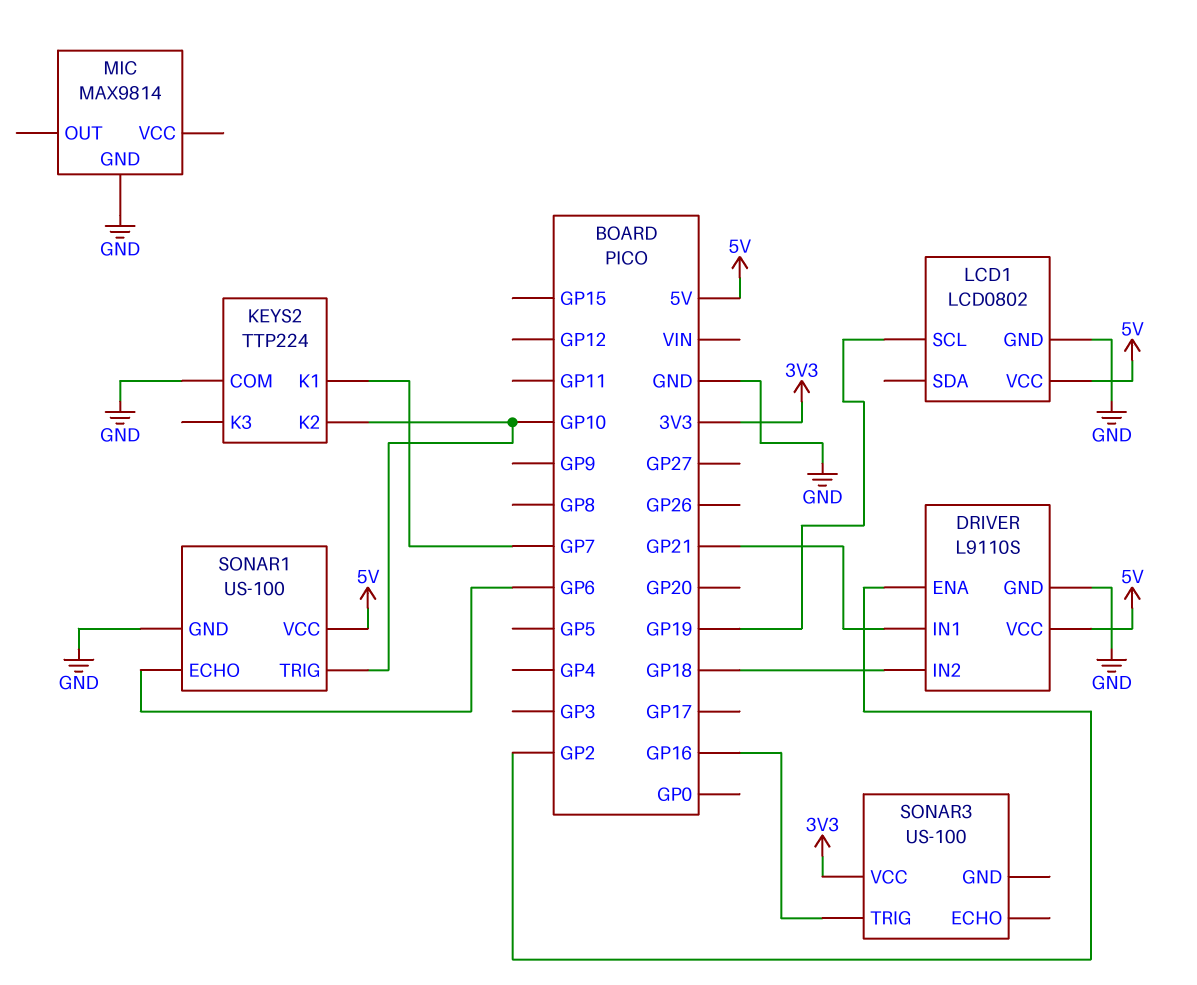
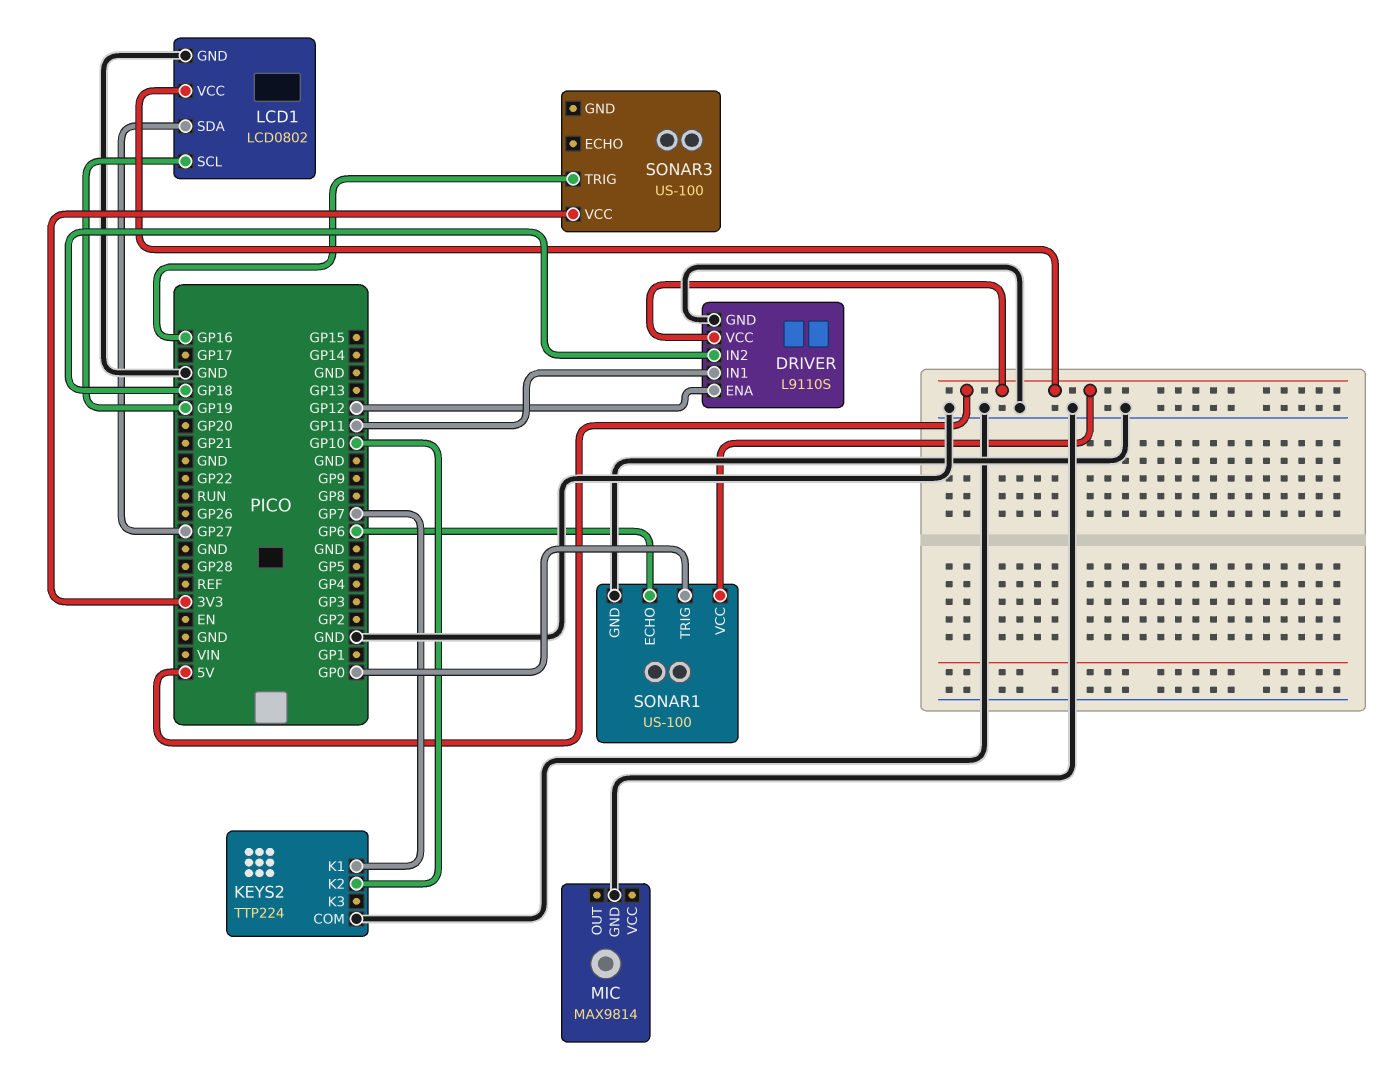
DRIVER pin ENA: GP2 -> GP12
DRIVER pin IN1: GP21 -> GP11
LCD1 pin SDA: none -> GP27
SONAR1 pin TRIG: GP10 -> GP0

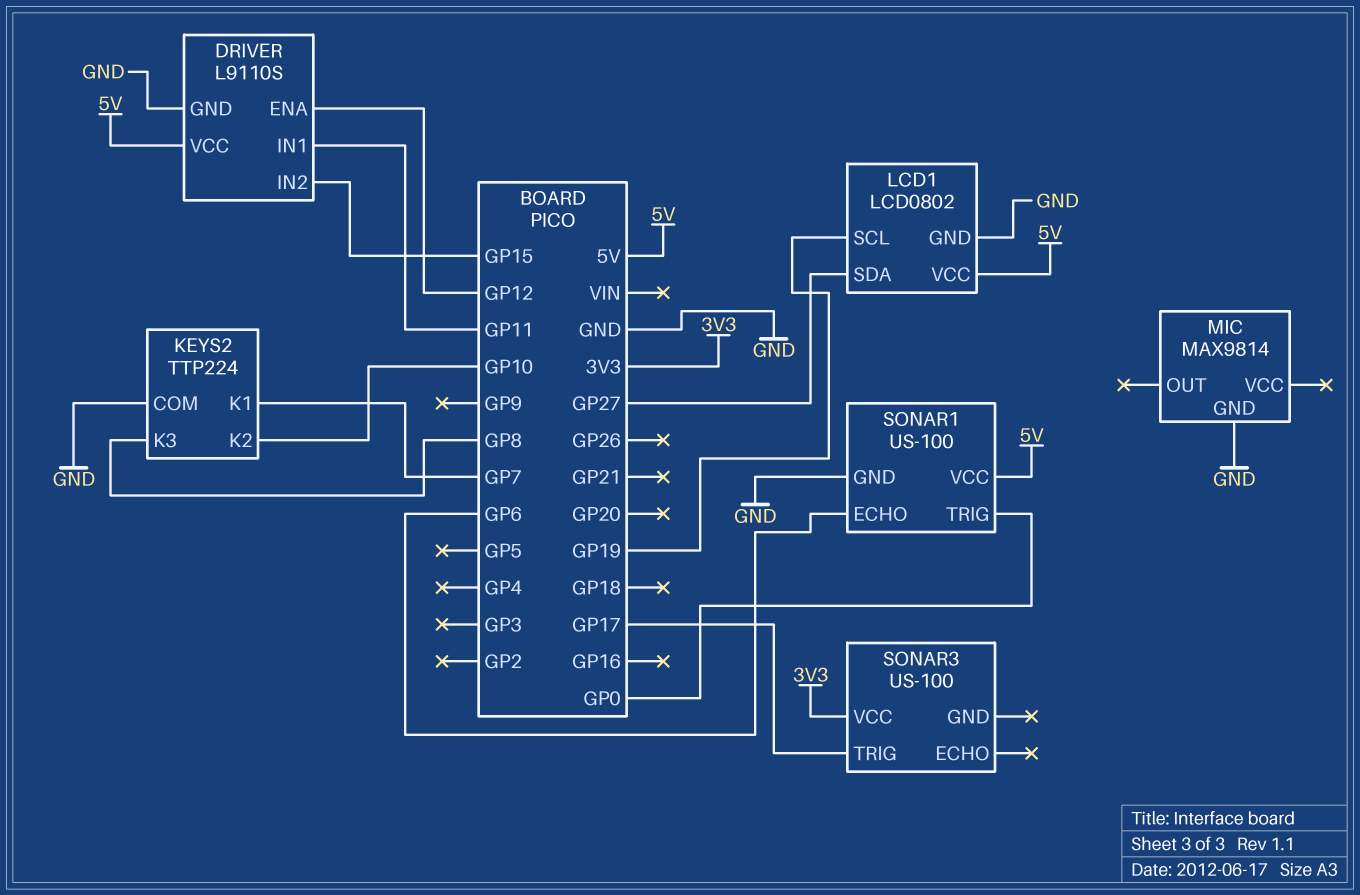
DRIVER pin IN2: GP18 -> GP15
KEYS2 pin K3: none -> GP8
SONAR3 pin TRIG: GP16 -> GP17

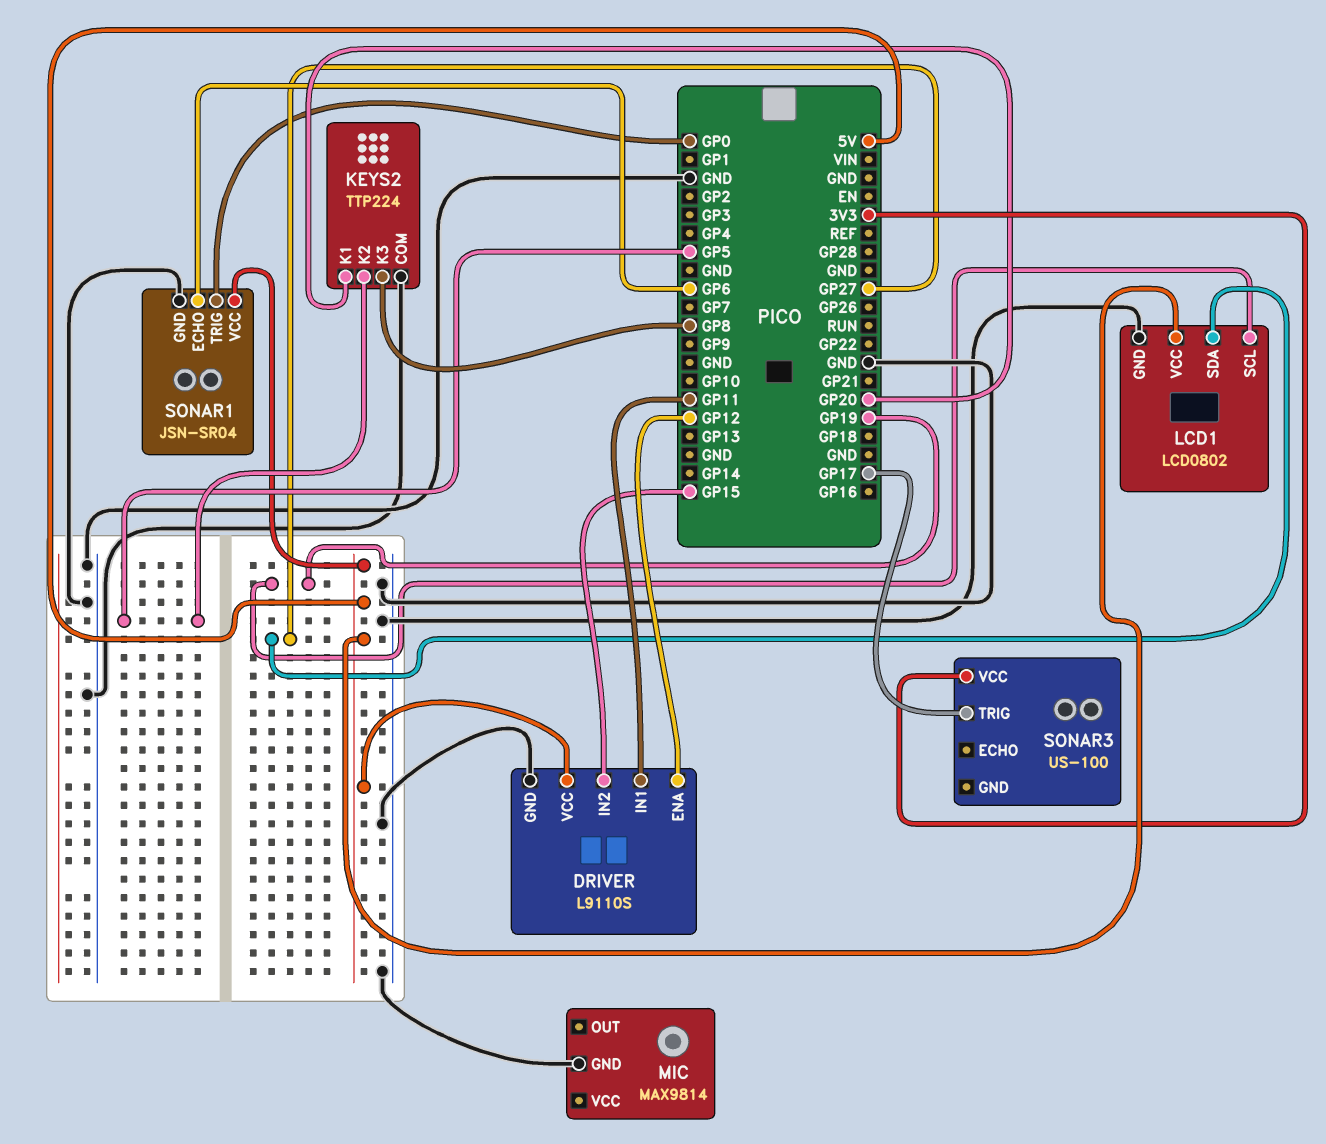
KEYS2 pin K1: GP7 -> GP20
KEYS2 pin K2: GP10 -> GP5
SONAR1: US-100 -> JSN-SR04

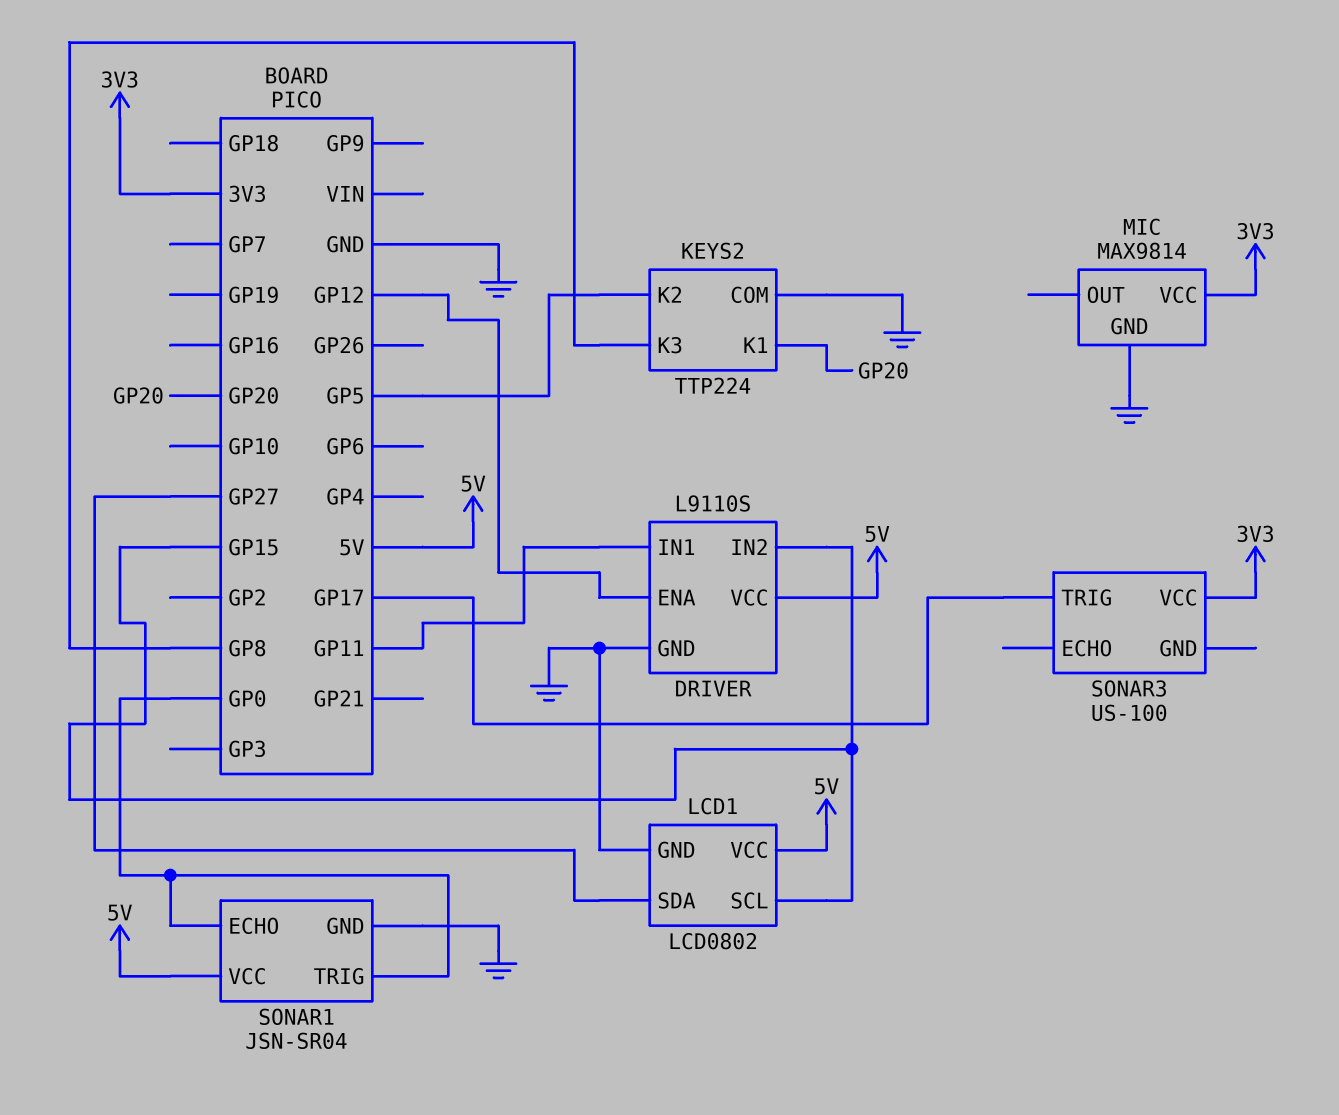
LCD1 pin SCL: GP19 -> GP15
MIC pin VCC: none -> 3V3
SONAR1 pin ECHO: GP6 -> GP0

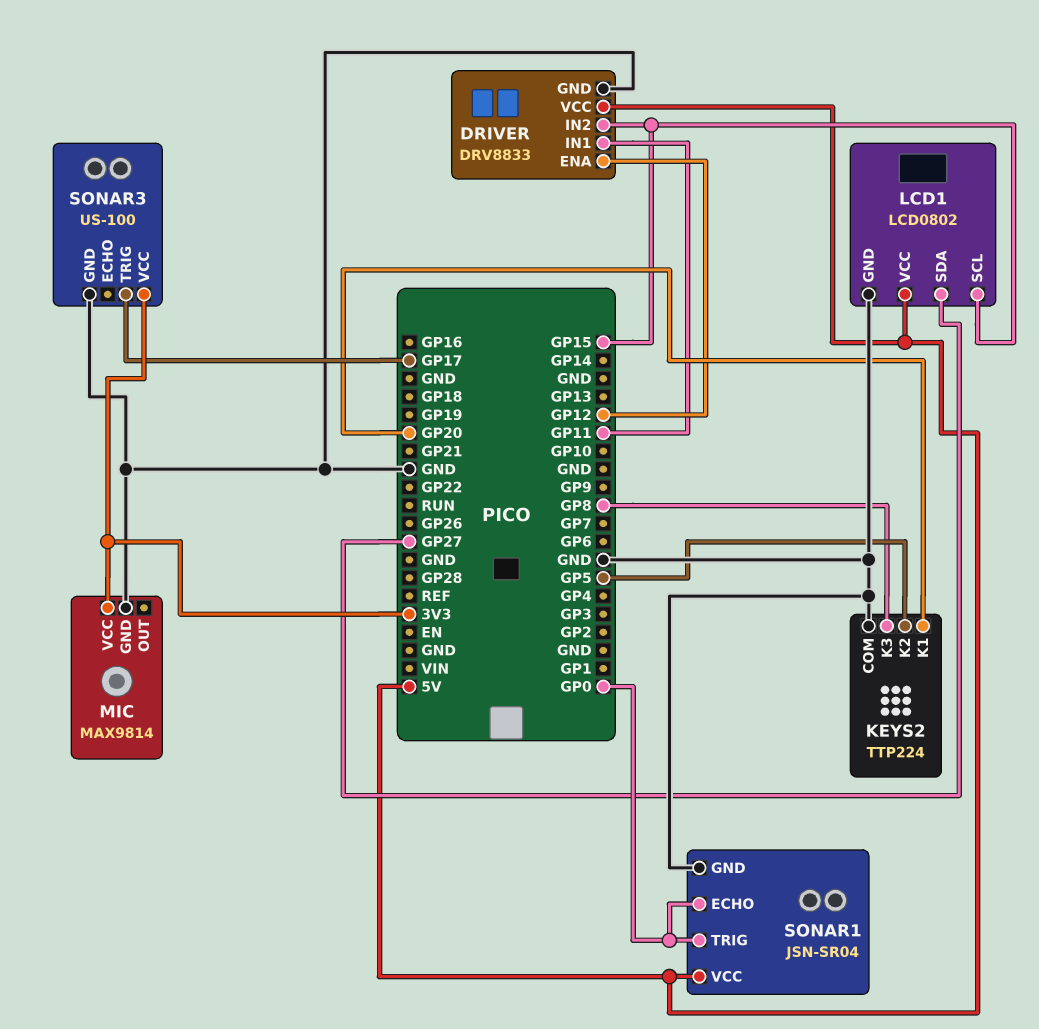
DRIVER: L9110S -> DRV8833
SONAR3 pin GND: none -> GND

